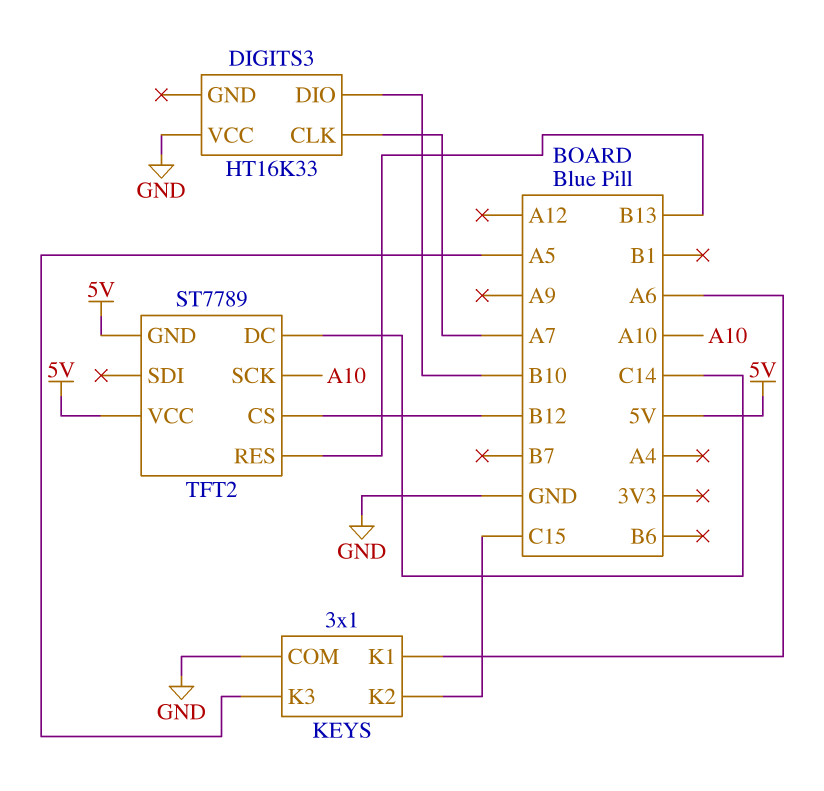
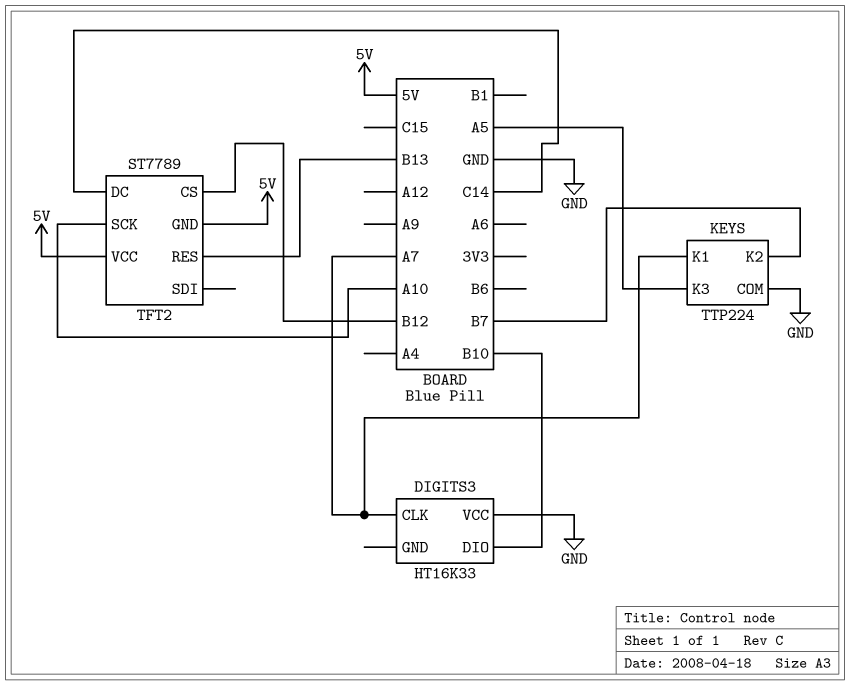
KEYS: 3x1 -> TTP224
KEYS pin K1: A6 -> A7
KEYS pin K2: C15 -> B7

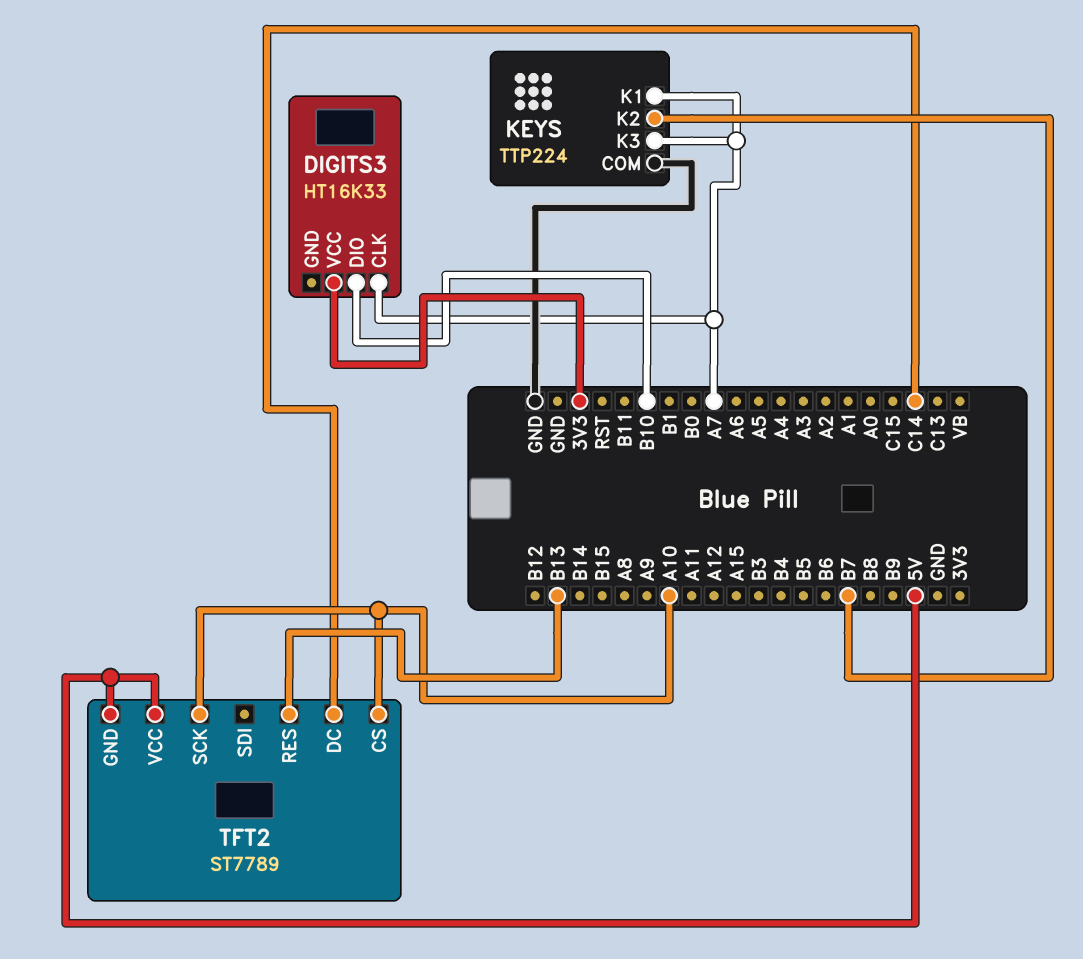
DIGITS3 pin VCC: GND -> 3V3
KEYS pin K3: A5 -> A7
TFT2 pin CS: B12 -> A10

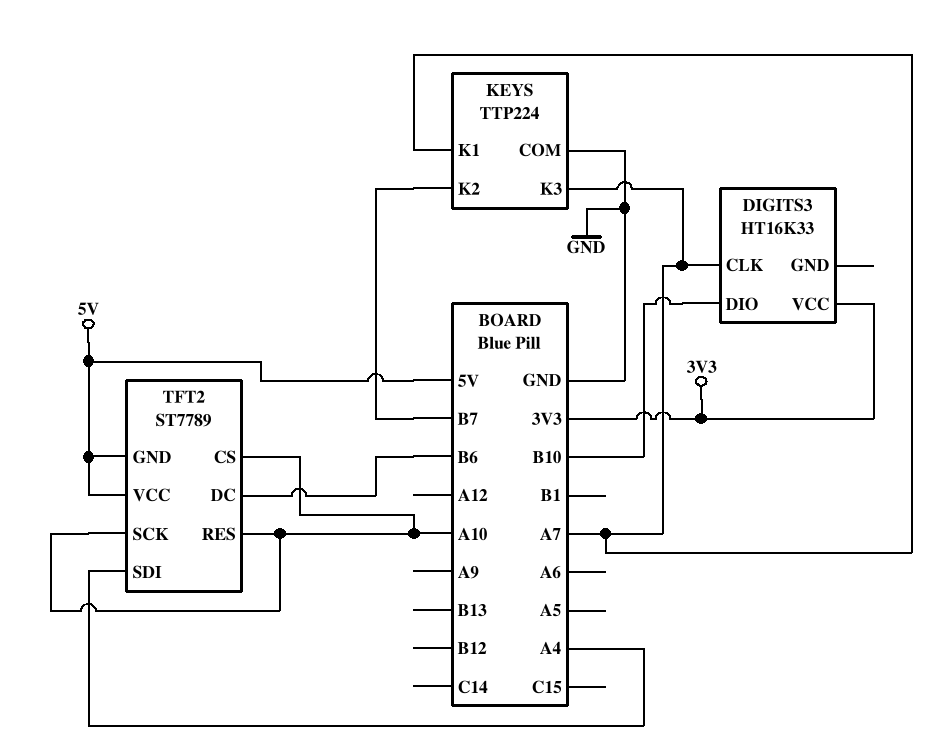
TFT2 pin DC: C14 -> B6
TFT2 pin RES: B13 -> A10
TFT2 pin SDI: none -> A4

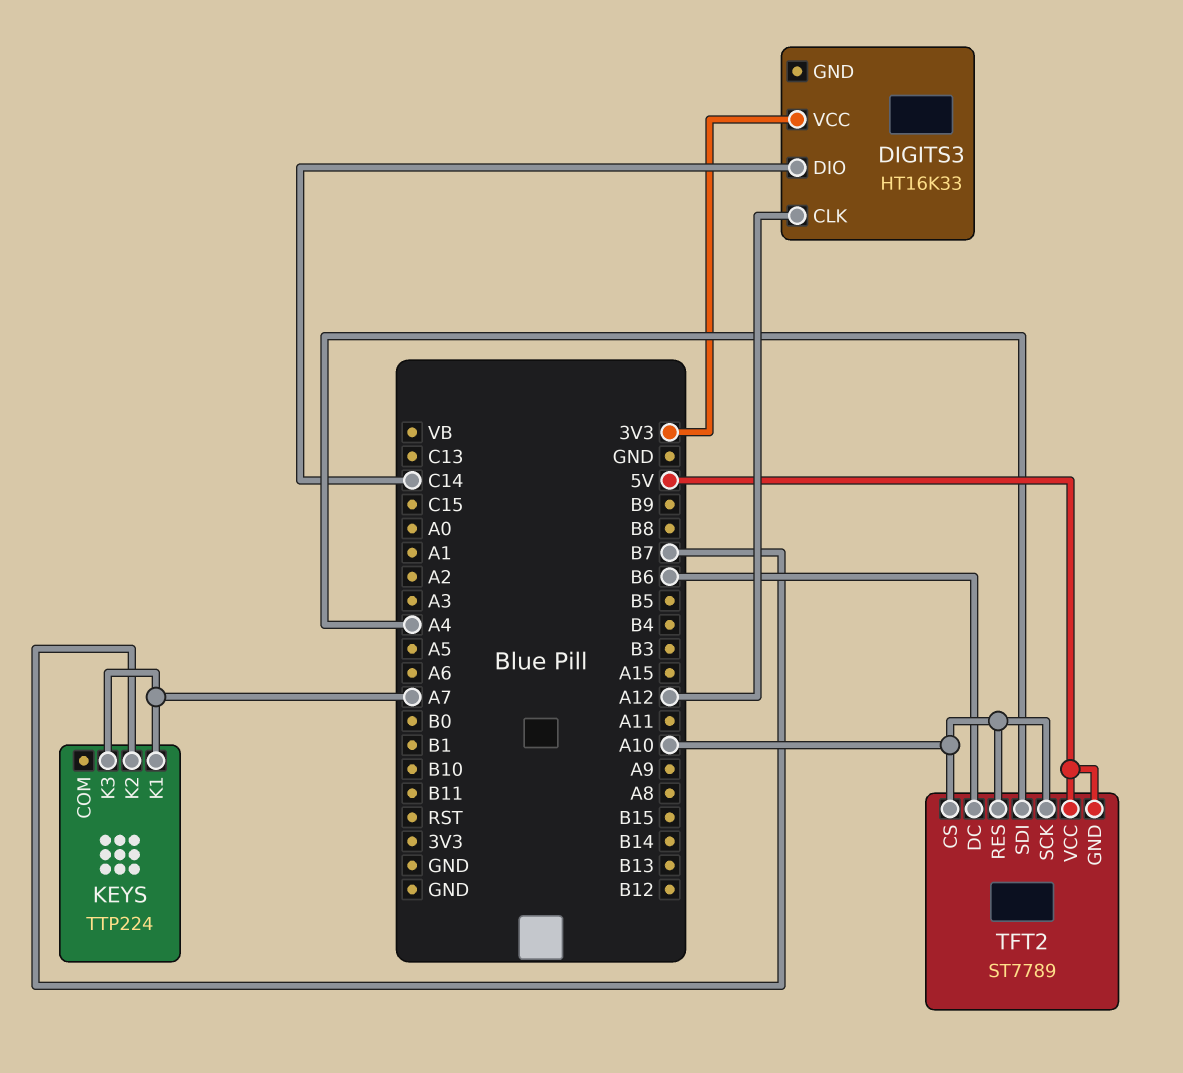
DIGITS3 pin CLK: A7 -> A12
DIGITS3 pin DIO: B10 -> C14
KEYS pin COM: GND -> none

